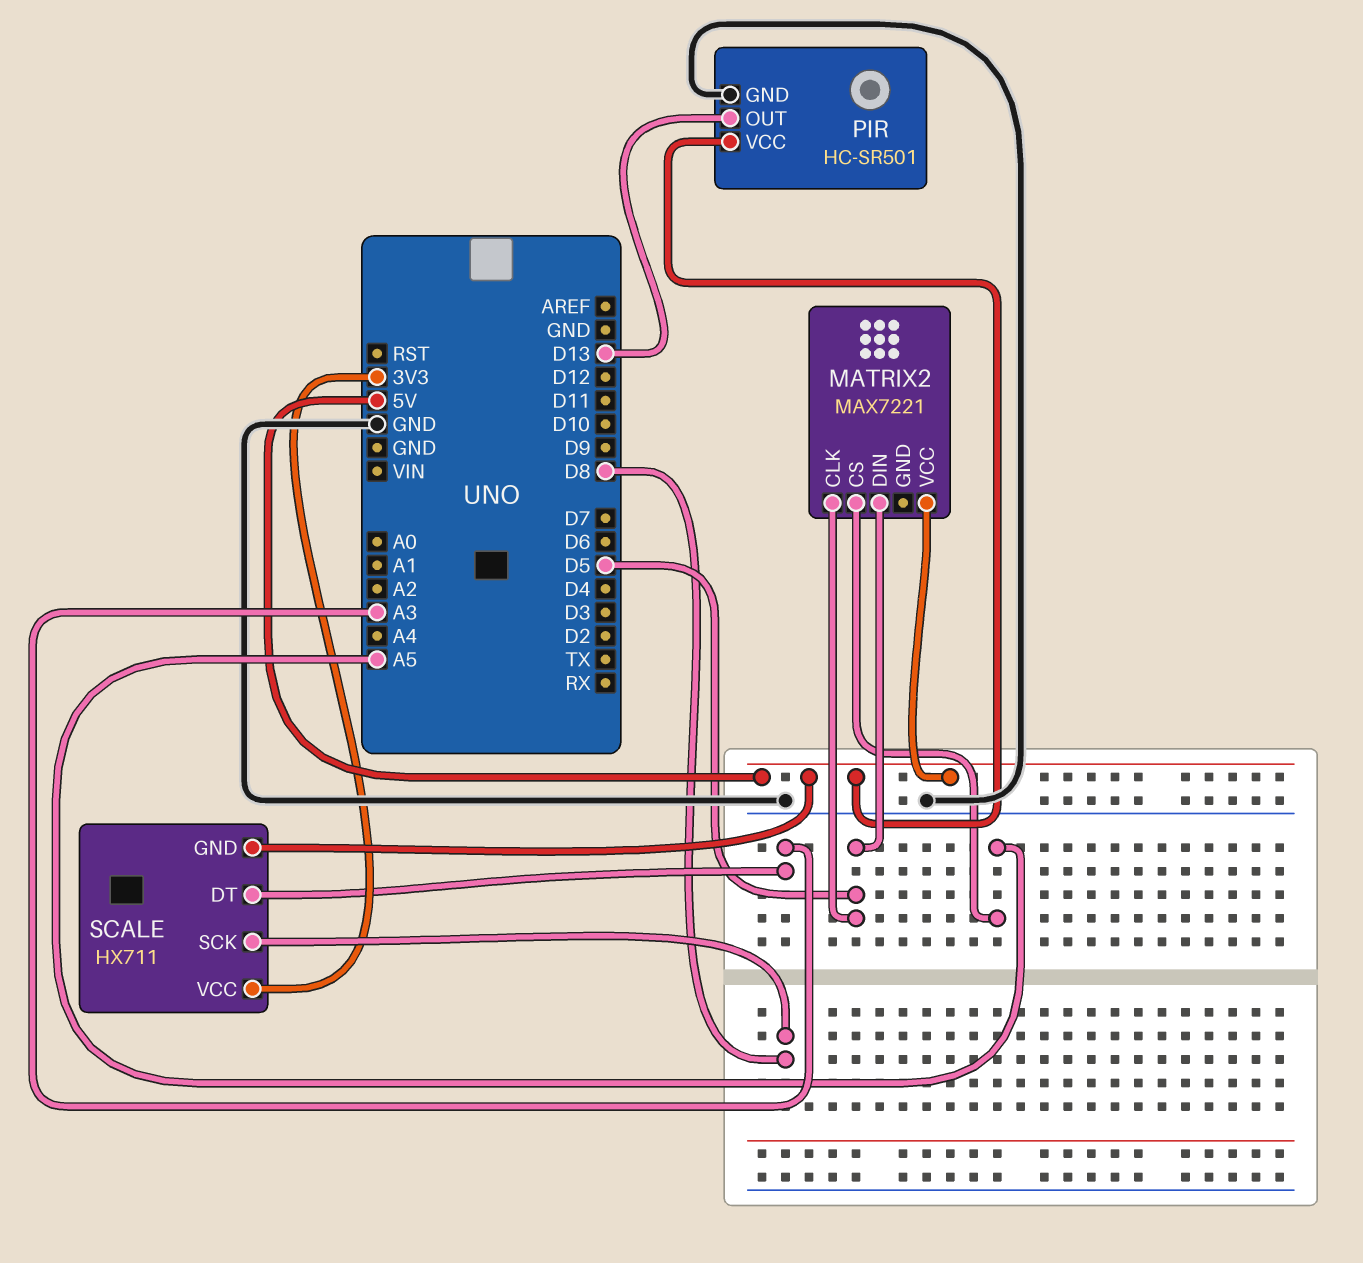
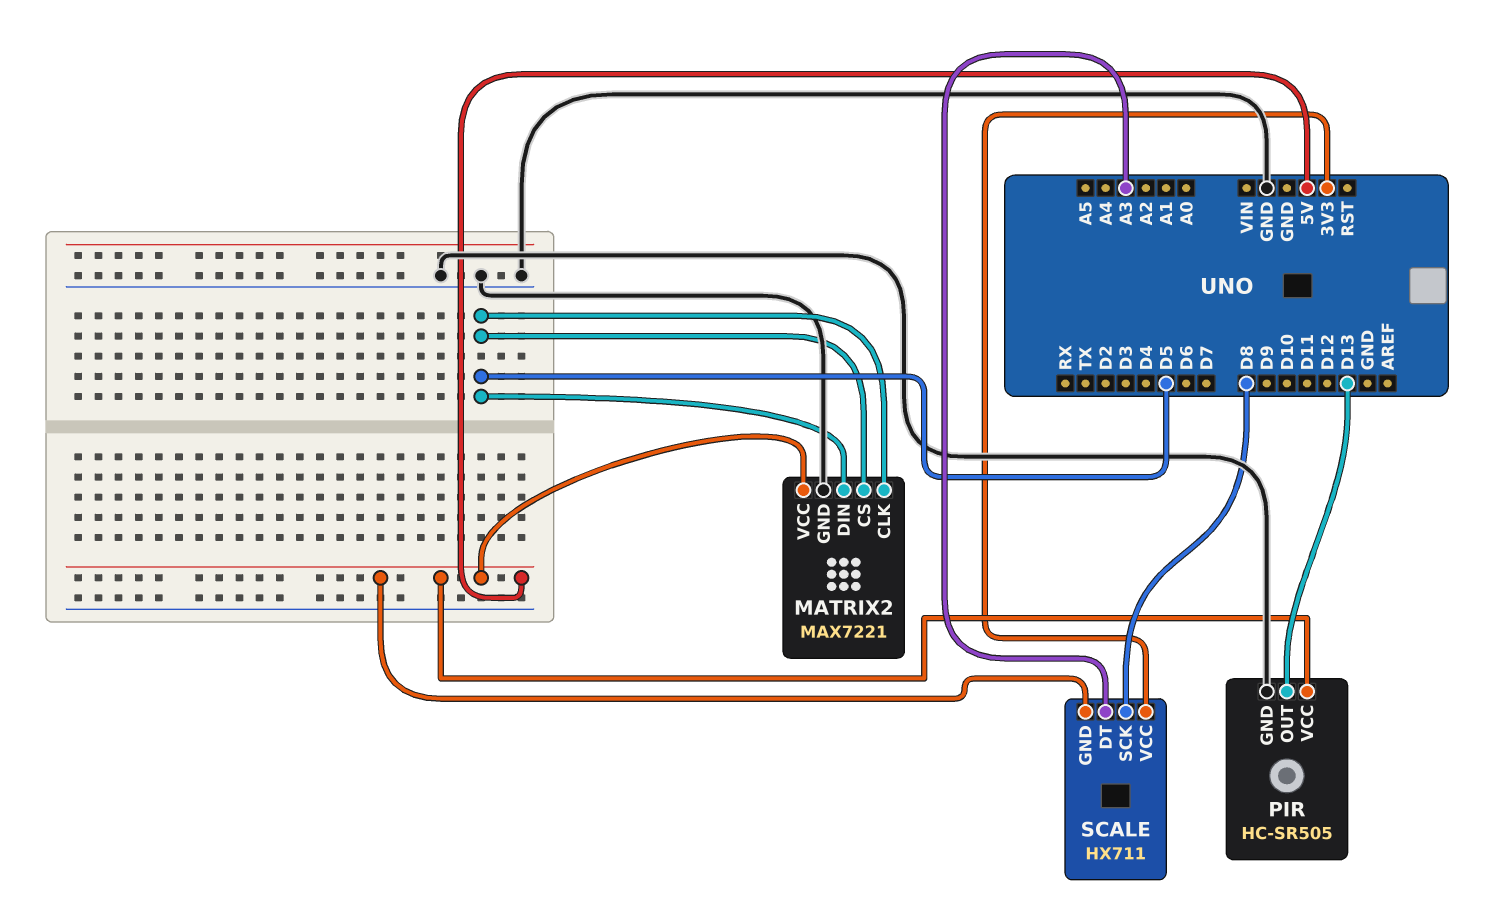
MATRIX2 pin CS: A5 -> D5
MATRIX2 pin GND: none -> GND
PIR: HC-SR501 -> HC-SR505

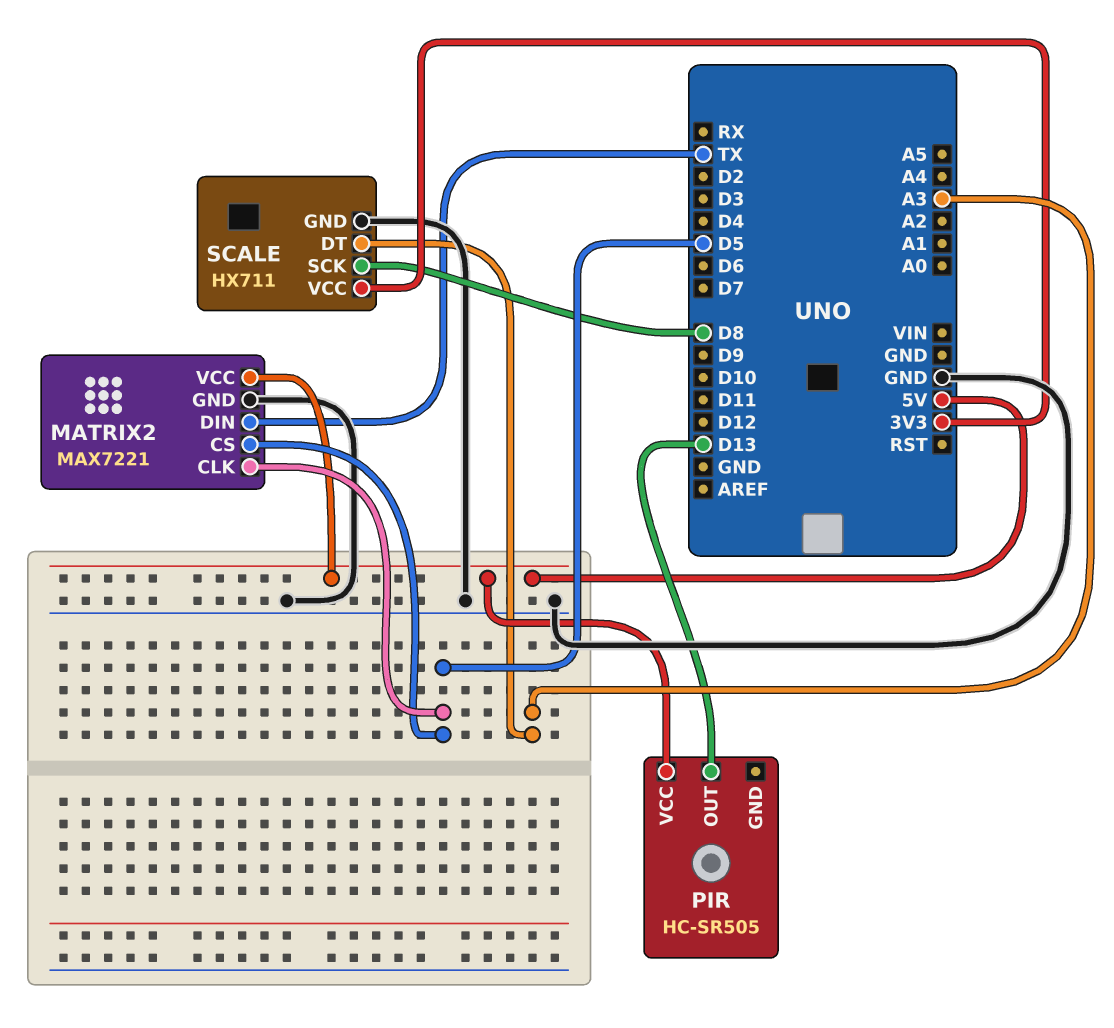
MATRIX2 pin DIN: D5 -> TX
PIR pin GND: GND -> none
SCALE pin GND: 5V -> GND

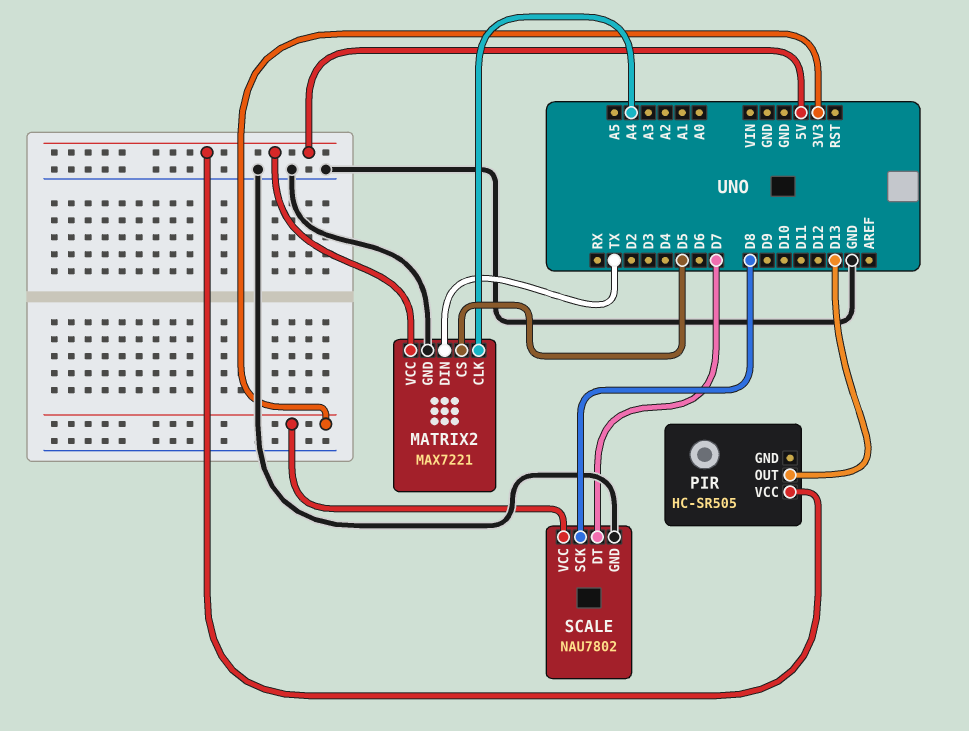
MATRIX2 pin CLK: D5 -> A4
SCALE: HX711 -> NAU7802
SCALE pin DT: A3 -> D7

